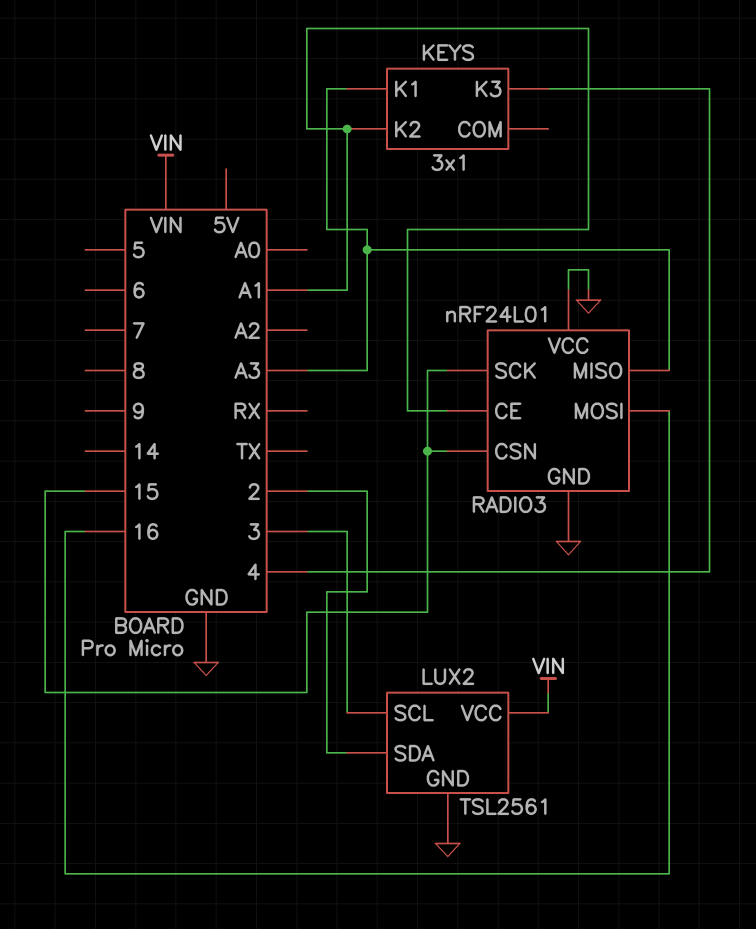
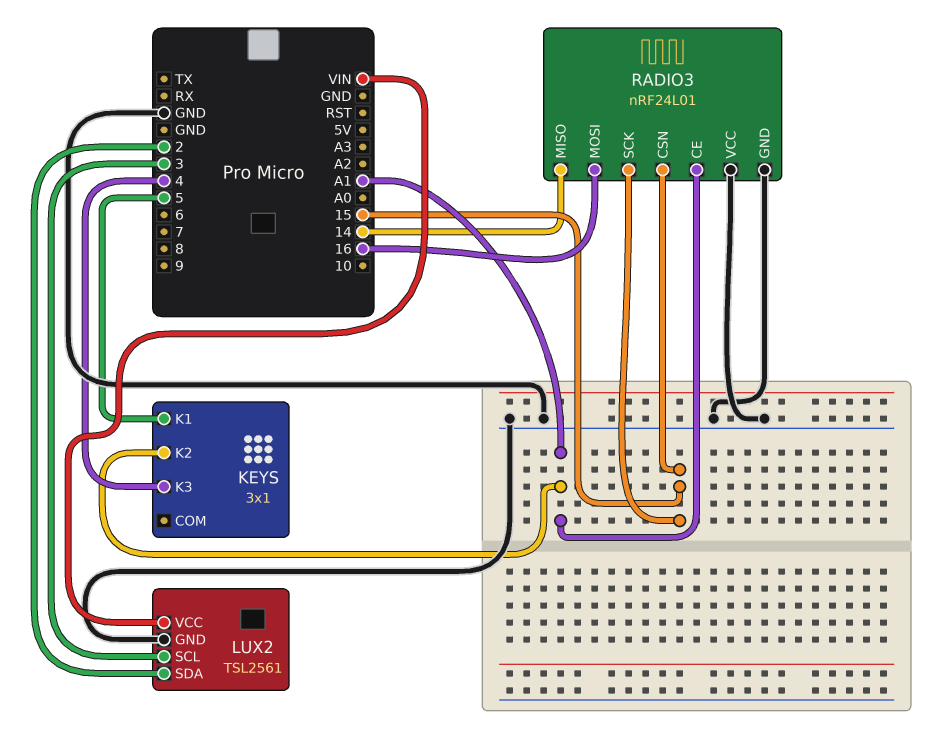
KEYS pin K1: A3 -> 5
RADIO3 pin MISO: A3 -> 14

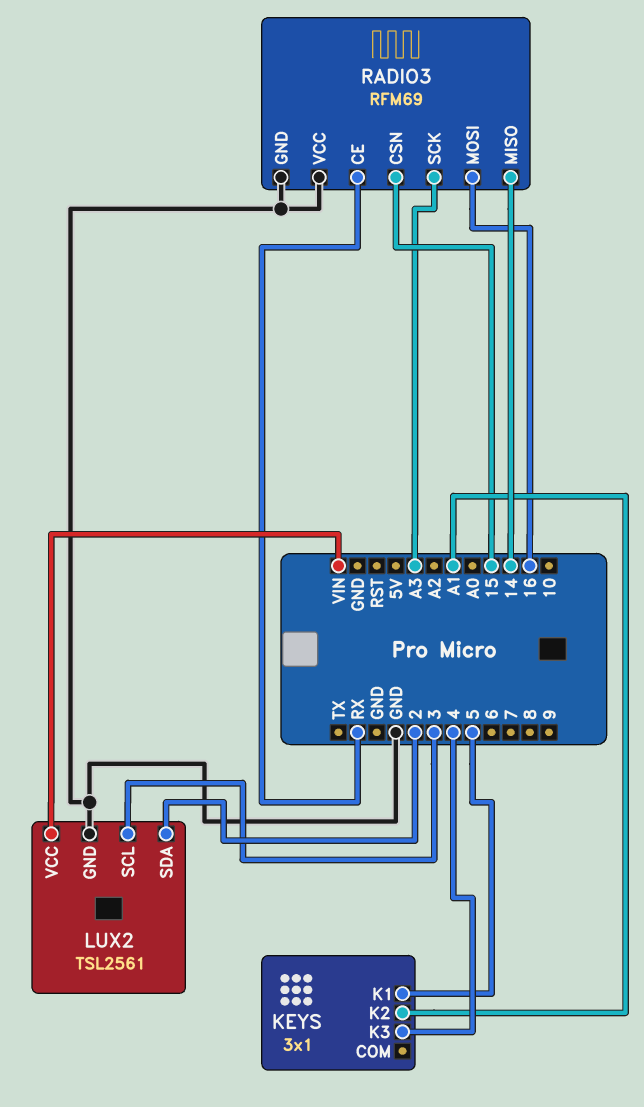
RADIO3: nRF24L01 -> RFM69
RADIO3 pin CE: A1 -> RX
RADIO3 pin SCK: 15 -> A3

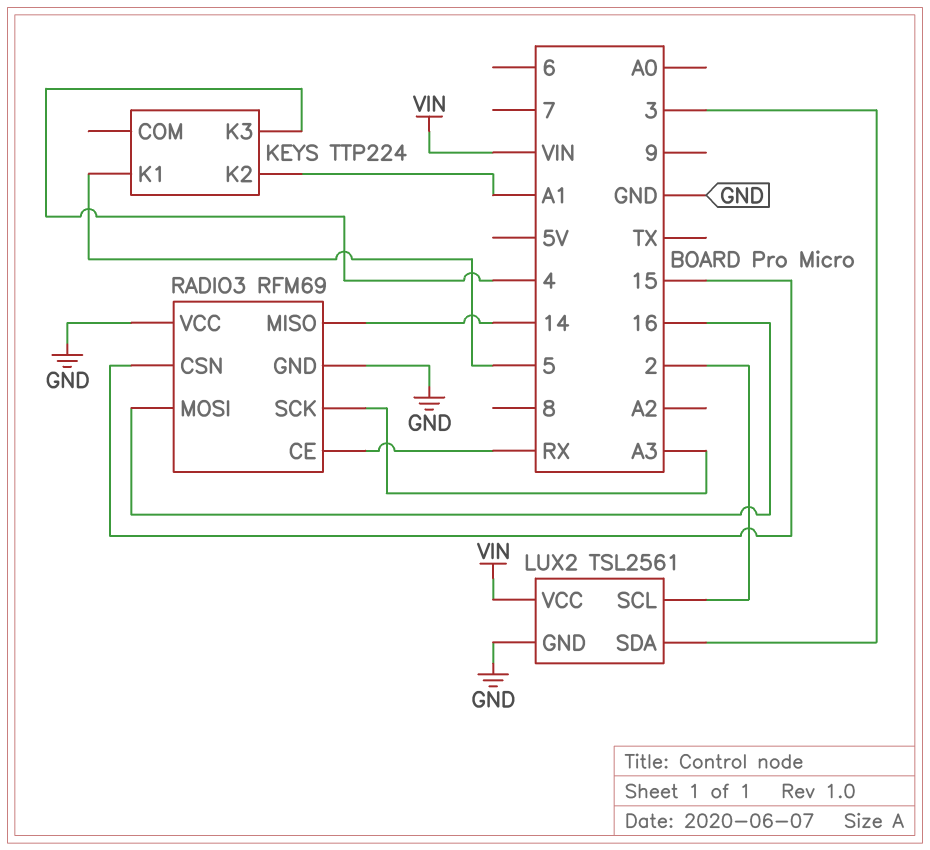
KEYS: 3x1 -> TTP224
LUX2 pin SCL: 3 -> 2
LUX2 pin SDA: 2 -> 3

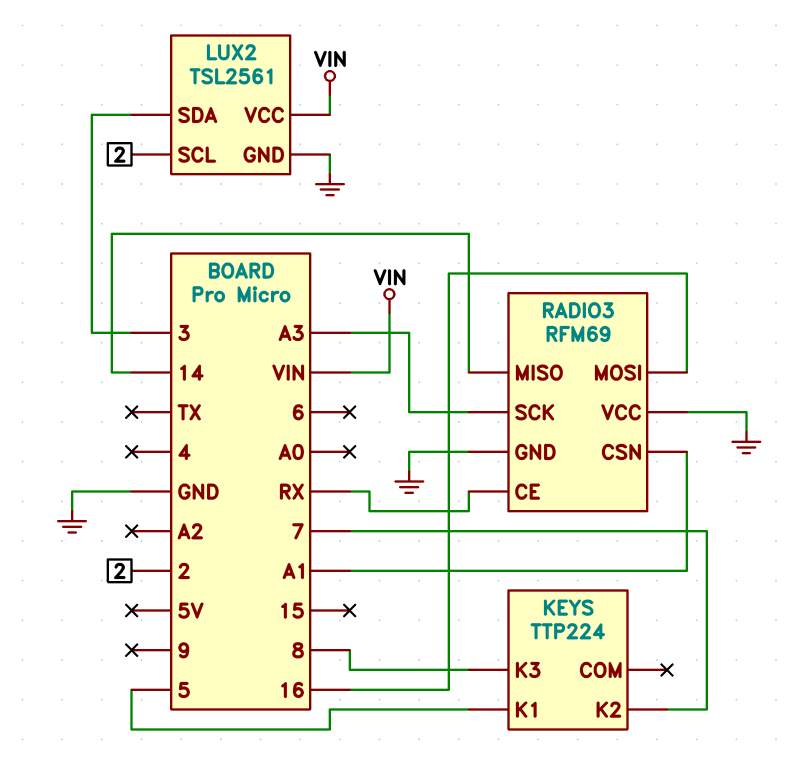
KEYS pin K2: A1 -> 7
KEYS pin K3: 4 -> 8
RADIO3 pin CSN: 15 -> A1

